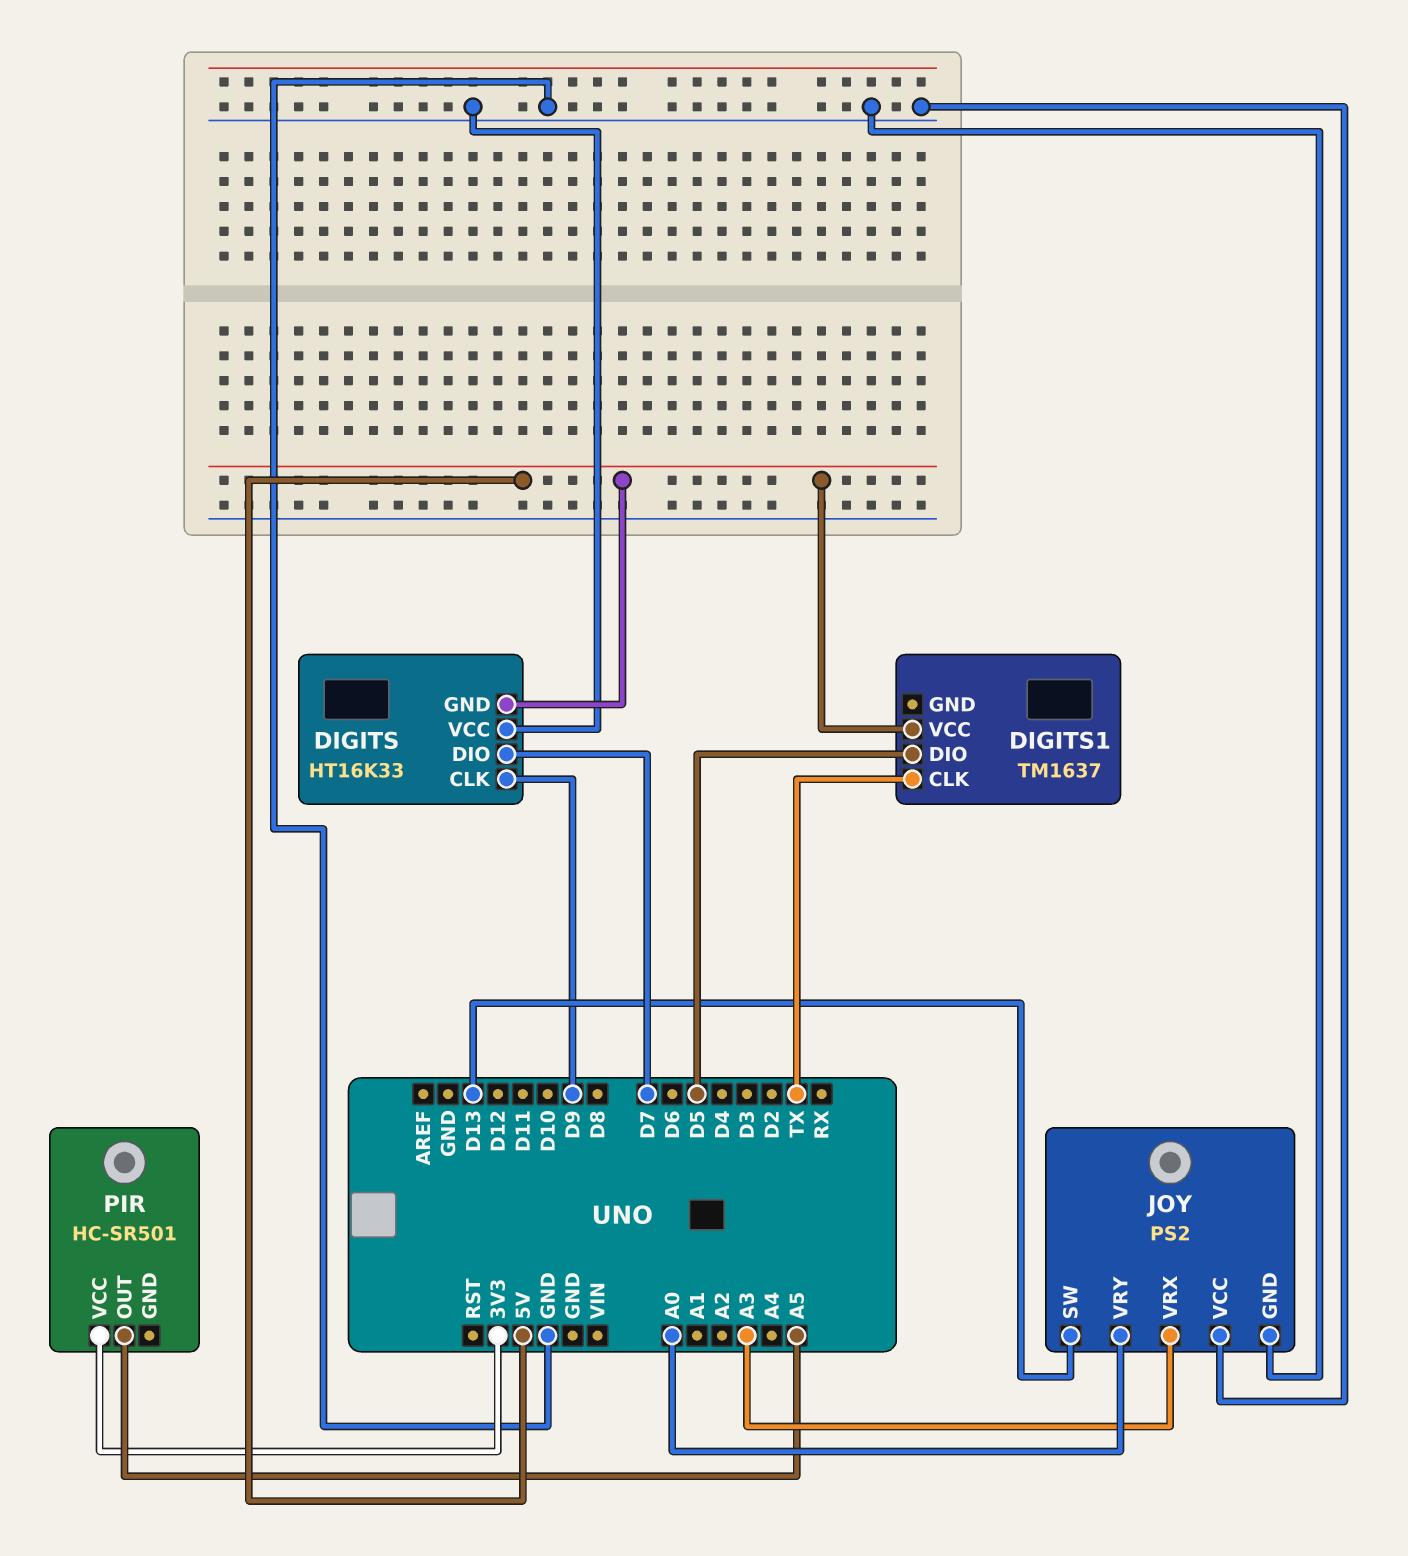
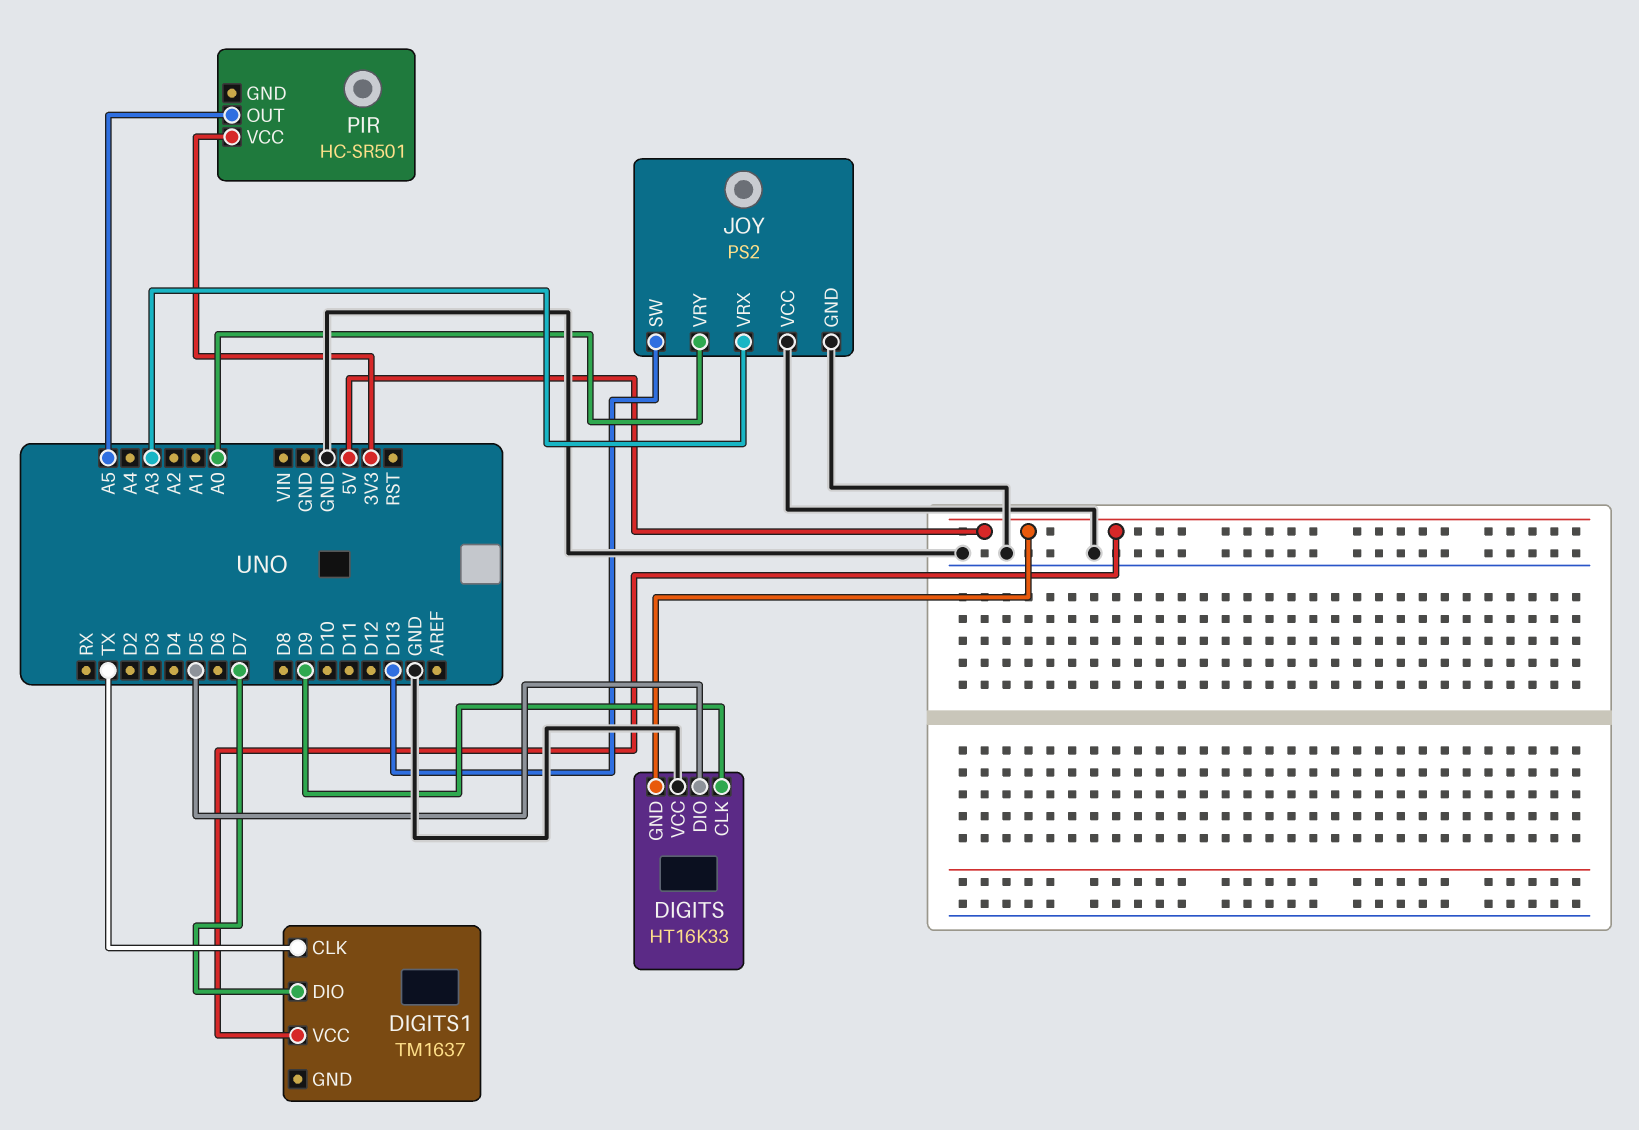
DIGITS pin DIO: D7 -> D5
DIGITS1 pin DIO: D5 -> D7

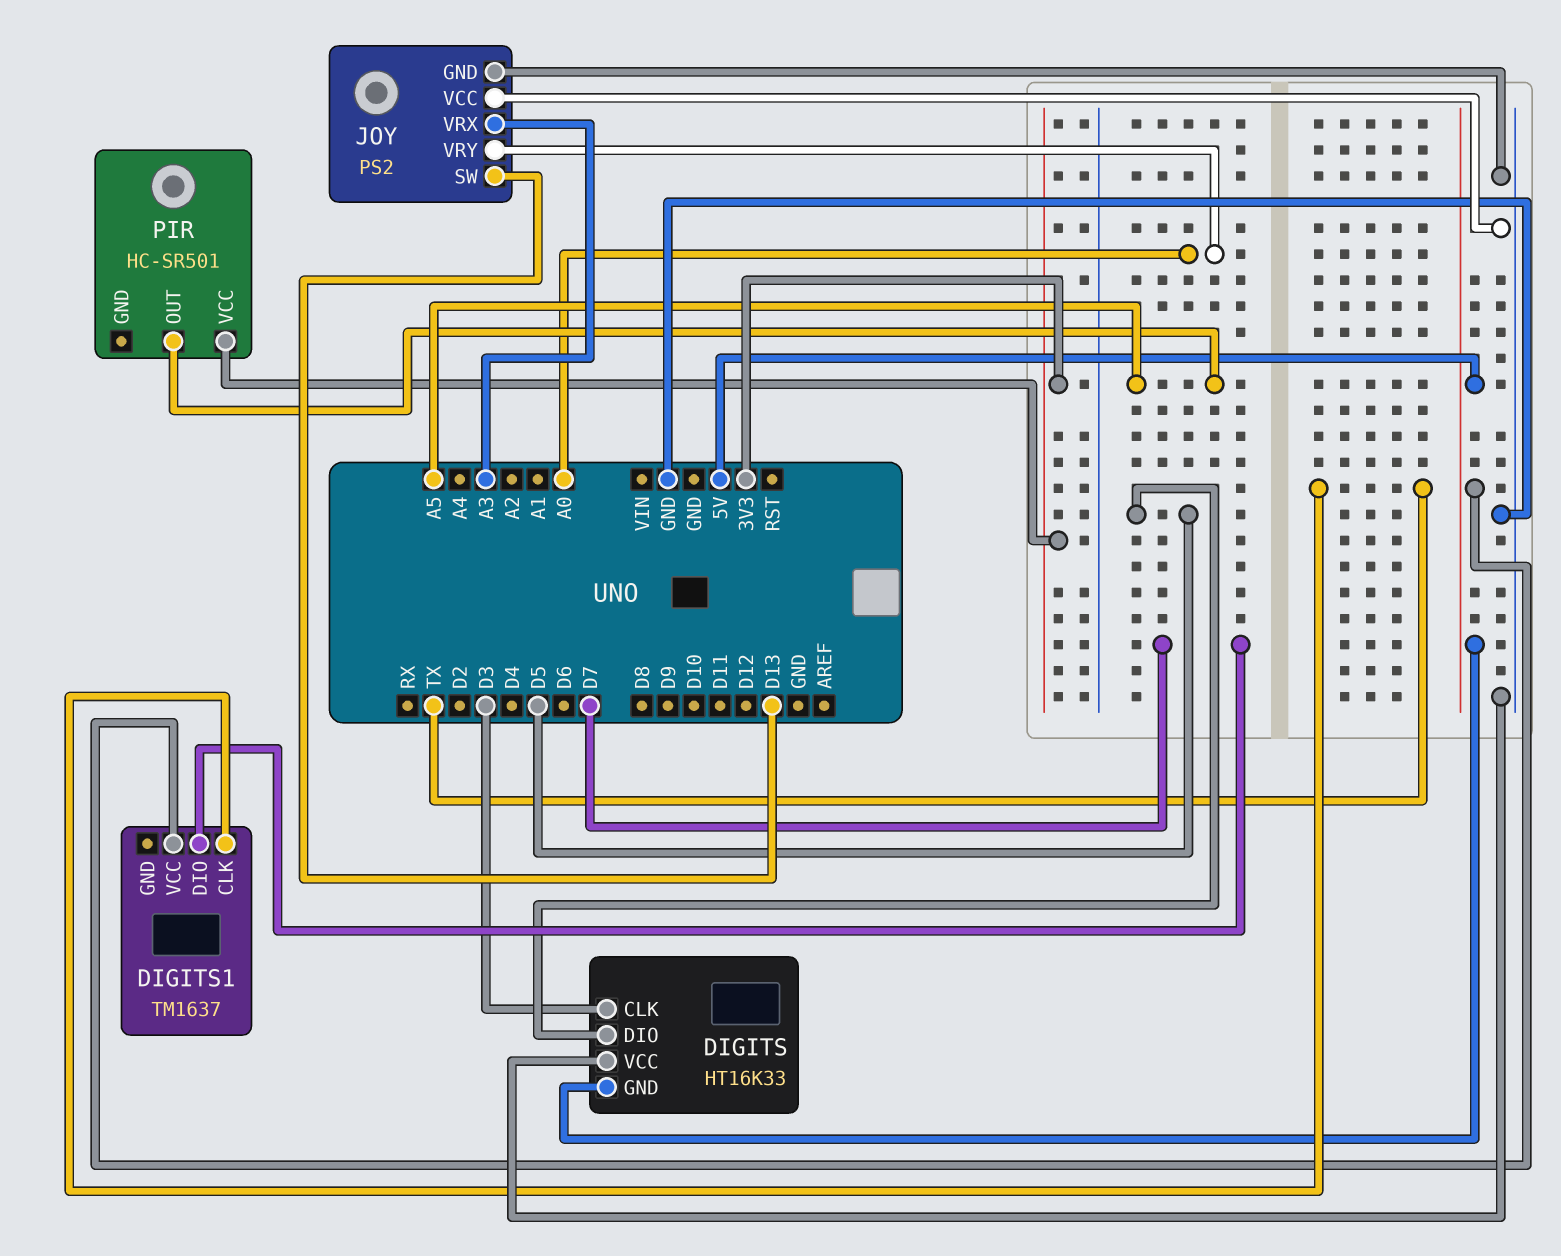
DIGITS pin CLK: D9 -> D3

